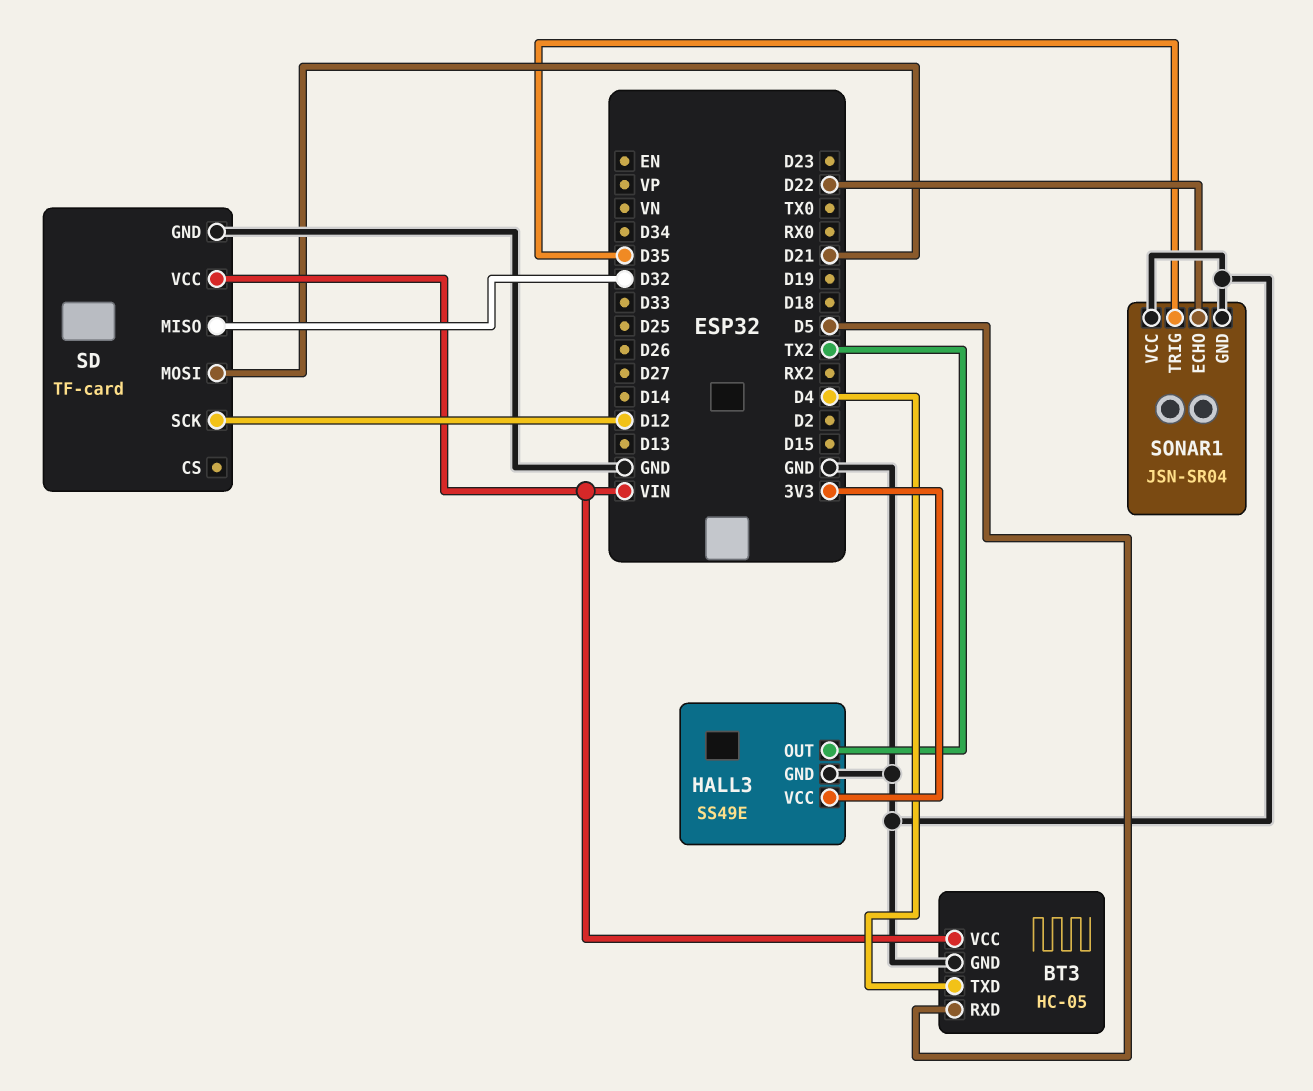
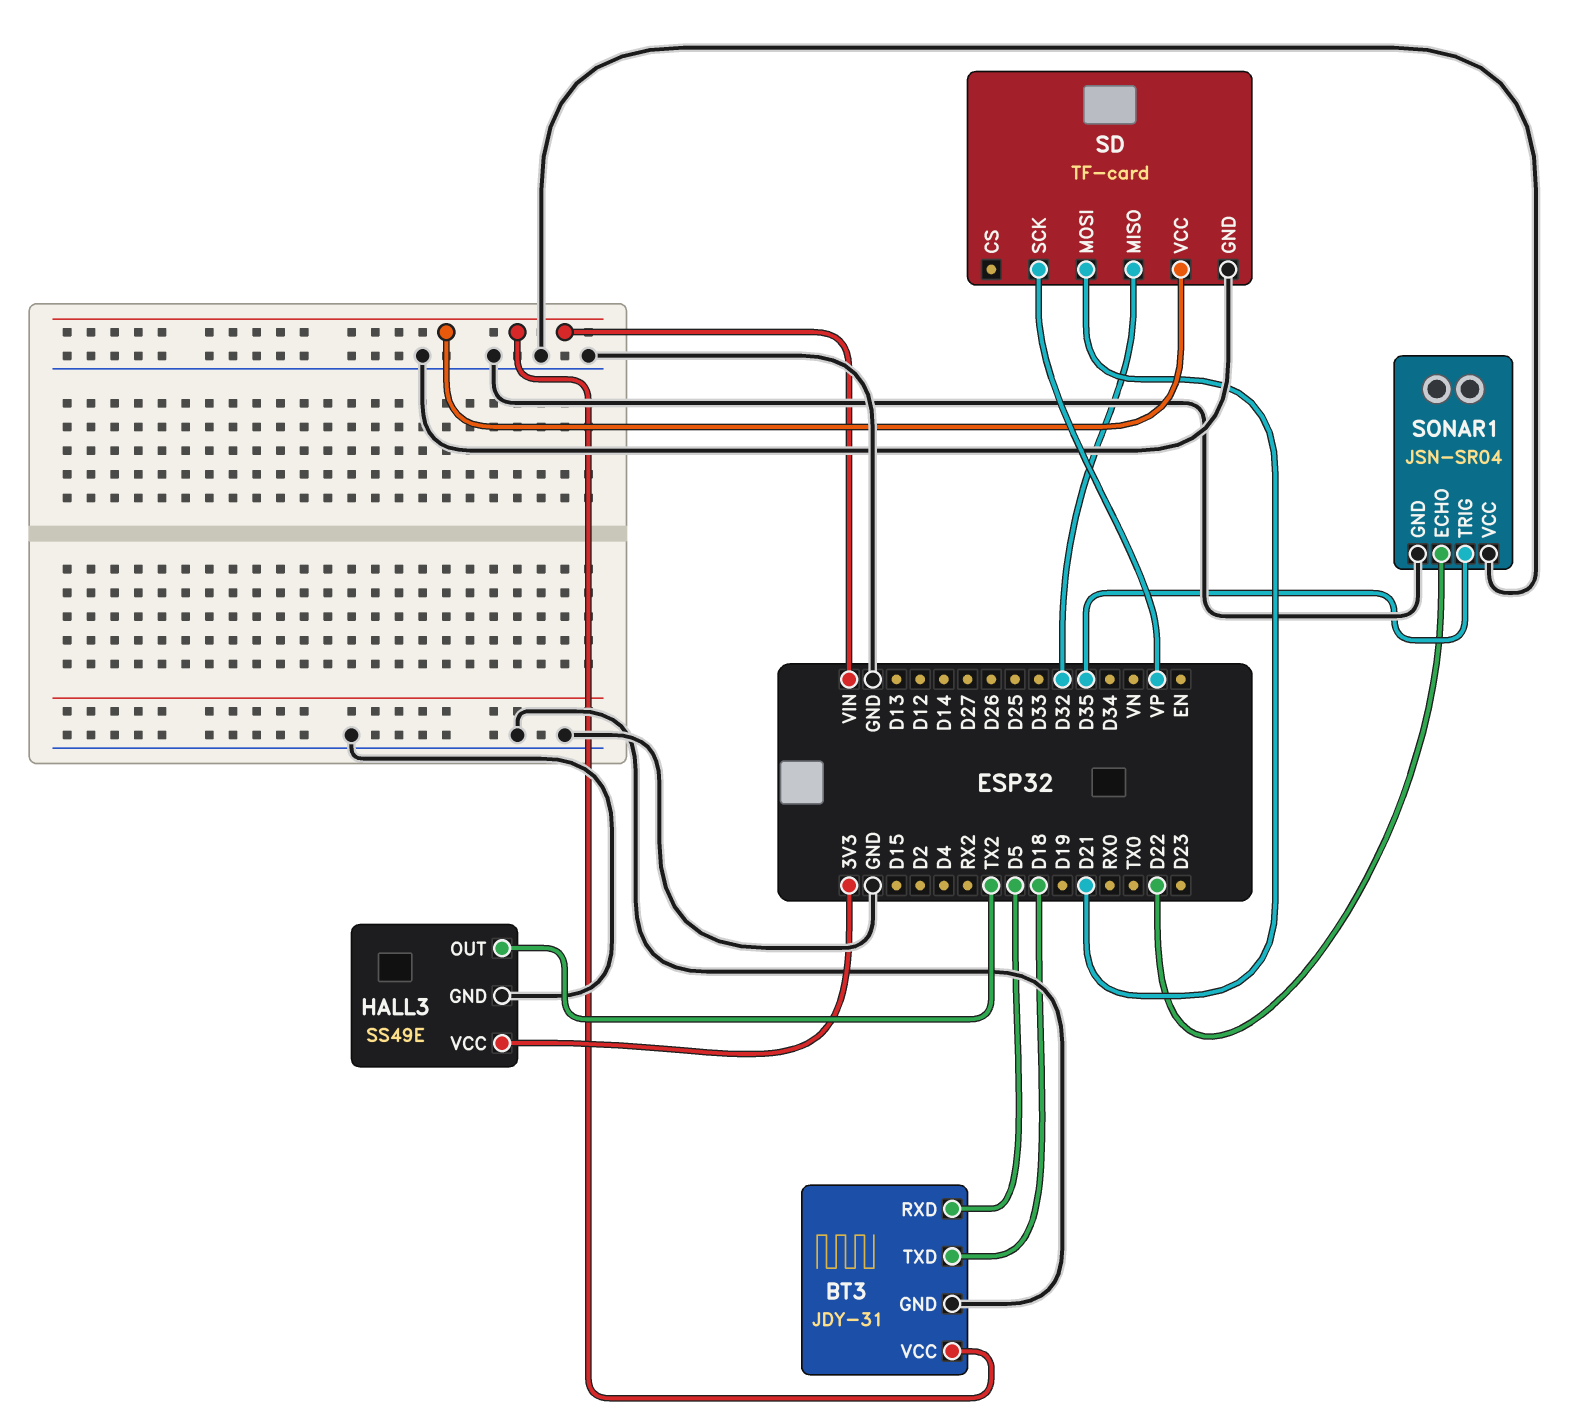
BT3: HC-05 -> JDY-31
BT3 pin TXD: D4 -> D18
SD pin SCK: D12 -> VP

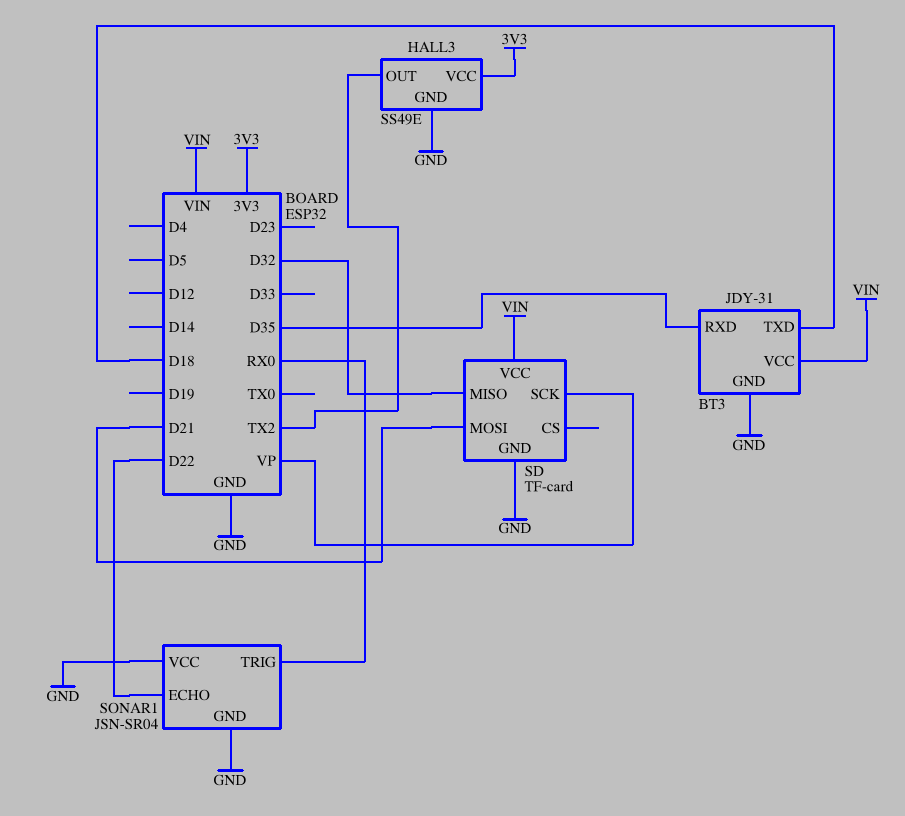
BT3 pin RXD: D5 -> D35
SONAR1 pin TRIG: D35 -> RX0

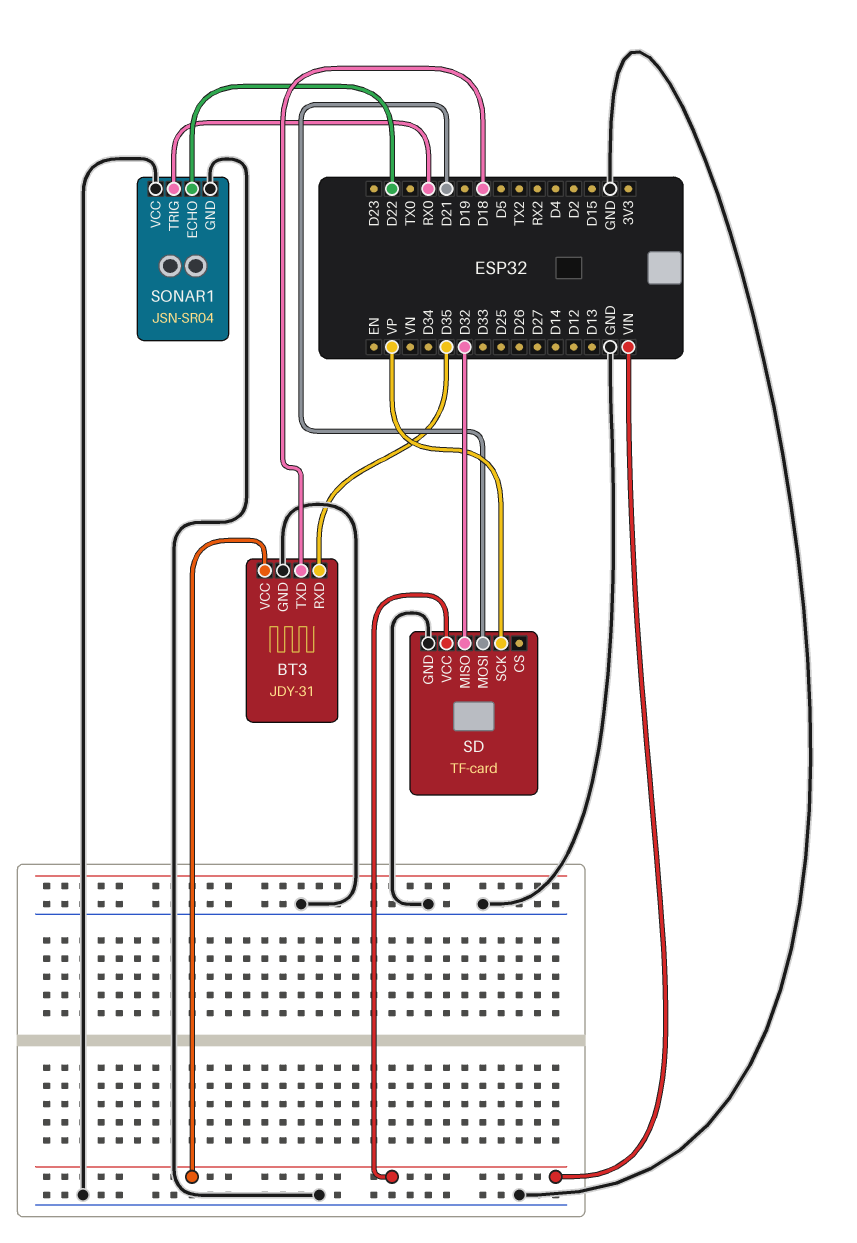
HALL3: SS49E -> none
HALL3 pin GND: GND -> none
HALL3 pin OUT: TX2 -> none
HALL3 pin VCC: 3V3 -> none

